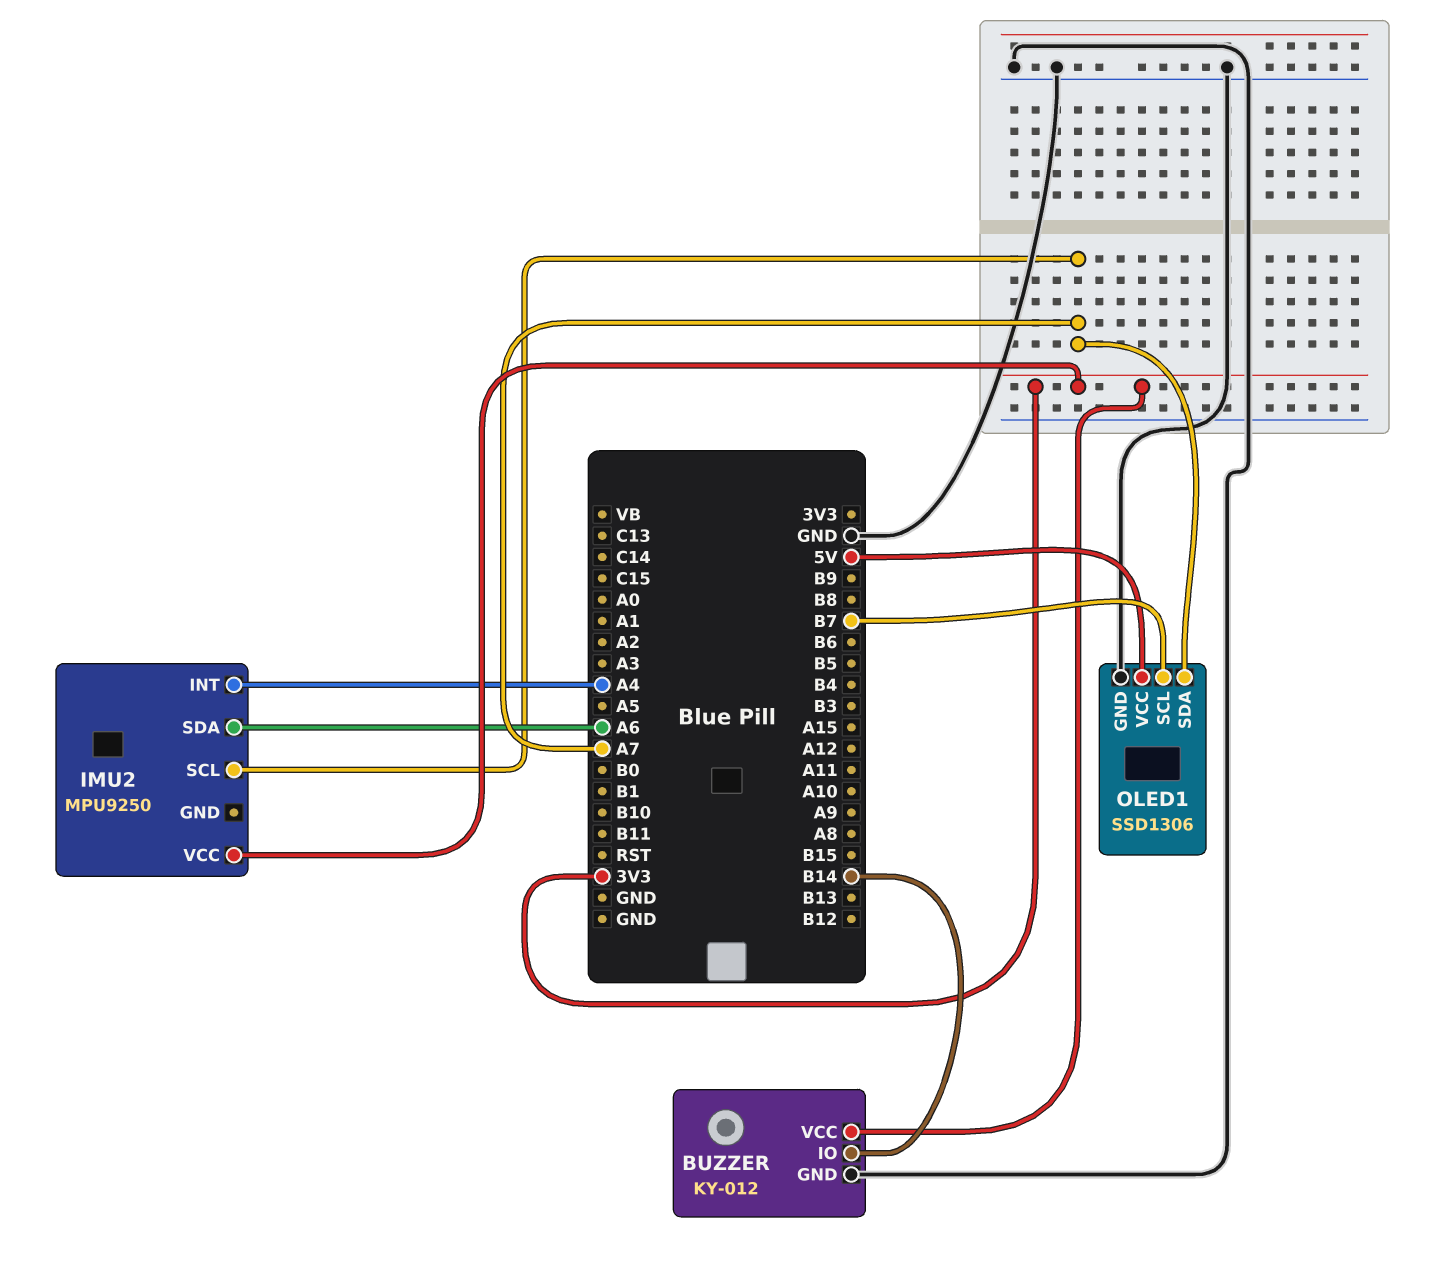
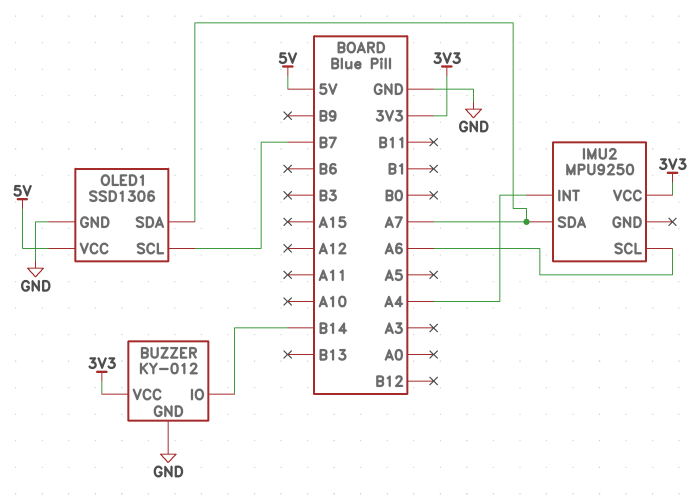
IMU2 pin SCL: A7 -> A6
IMU2 pin SDA: A6 -> A7

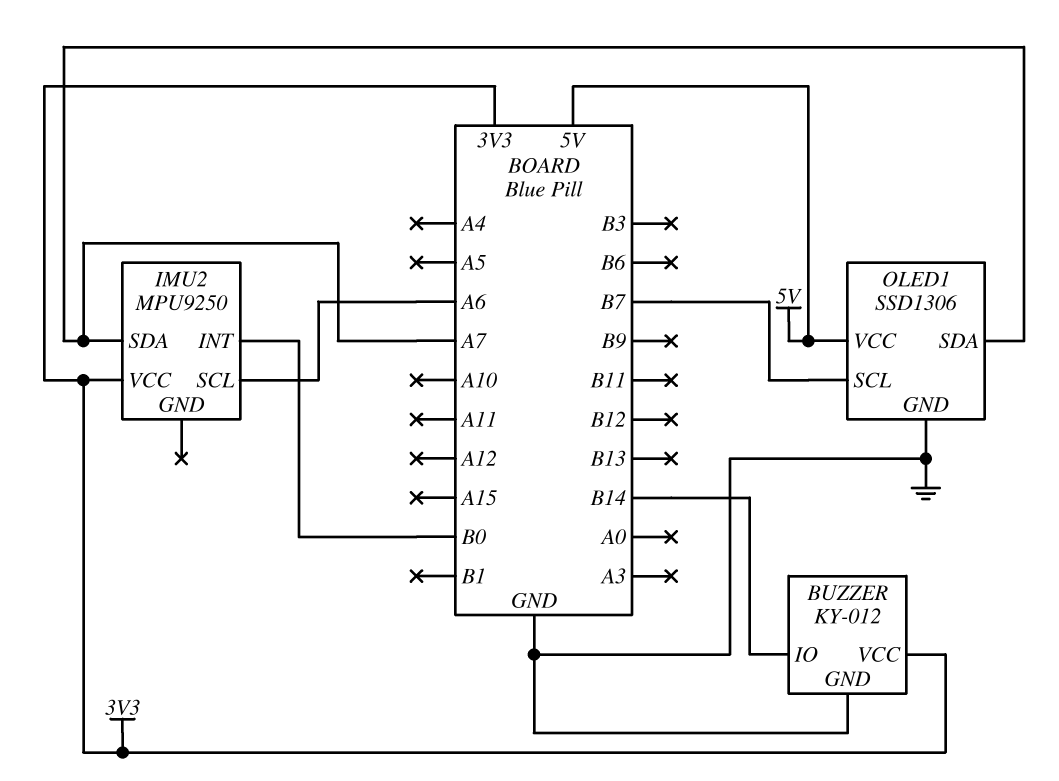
IMU2 pin INT: A4 -> B0

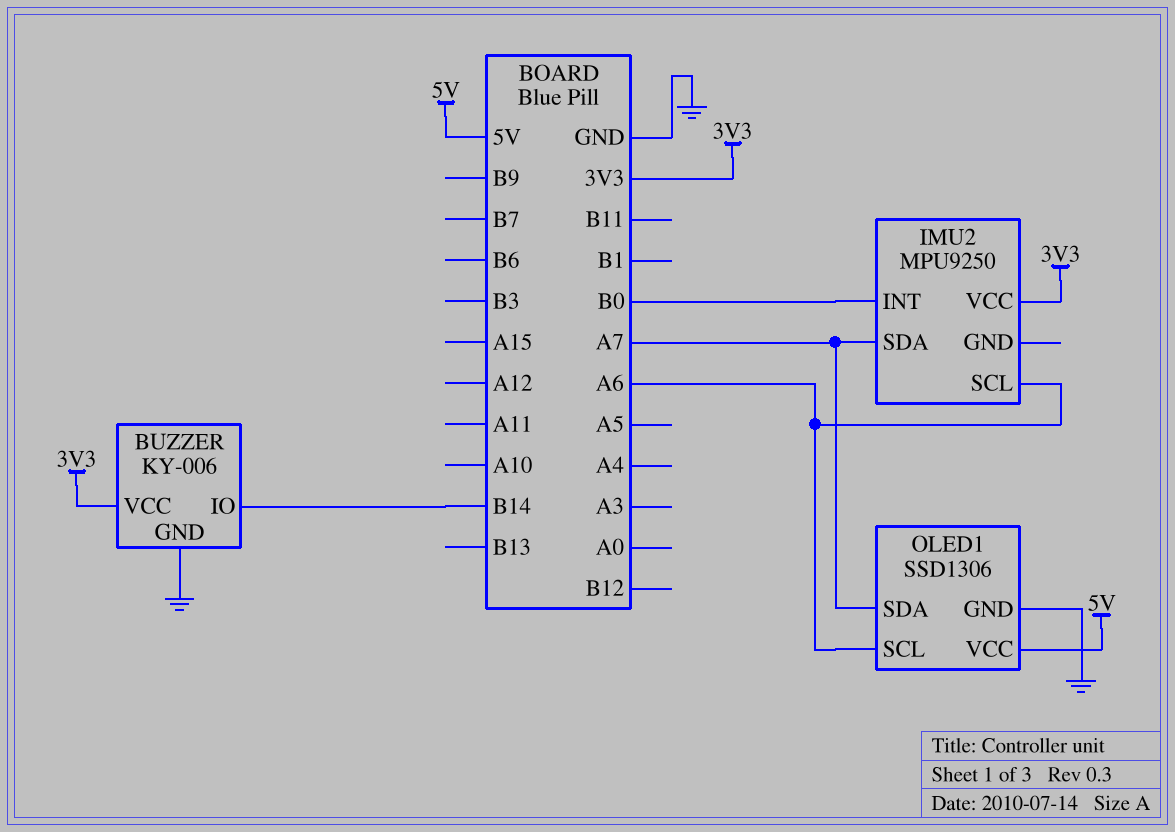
BUZZER: KY-012 -> KY-006
OLED1 pin SCL: B7 -> A6

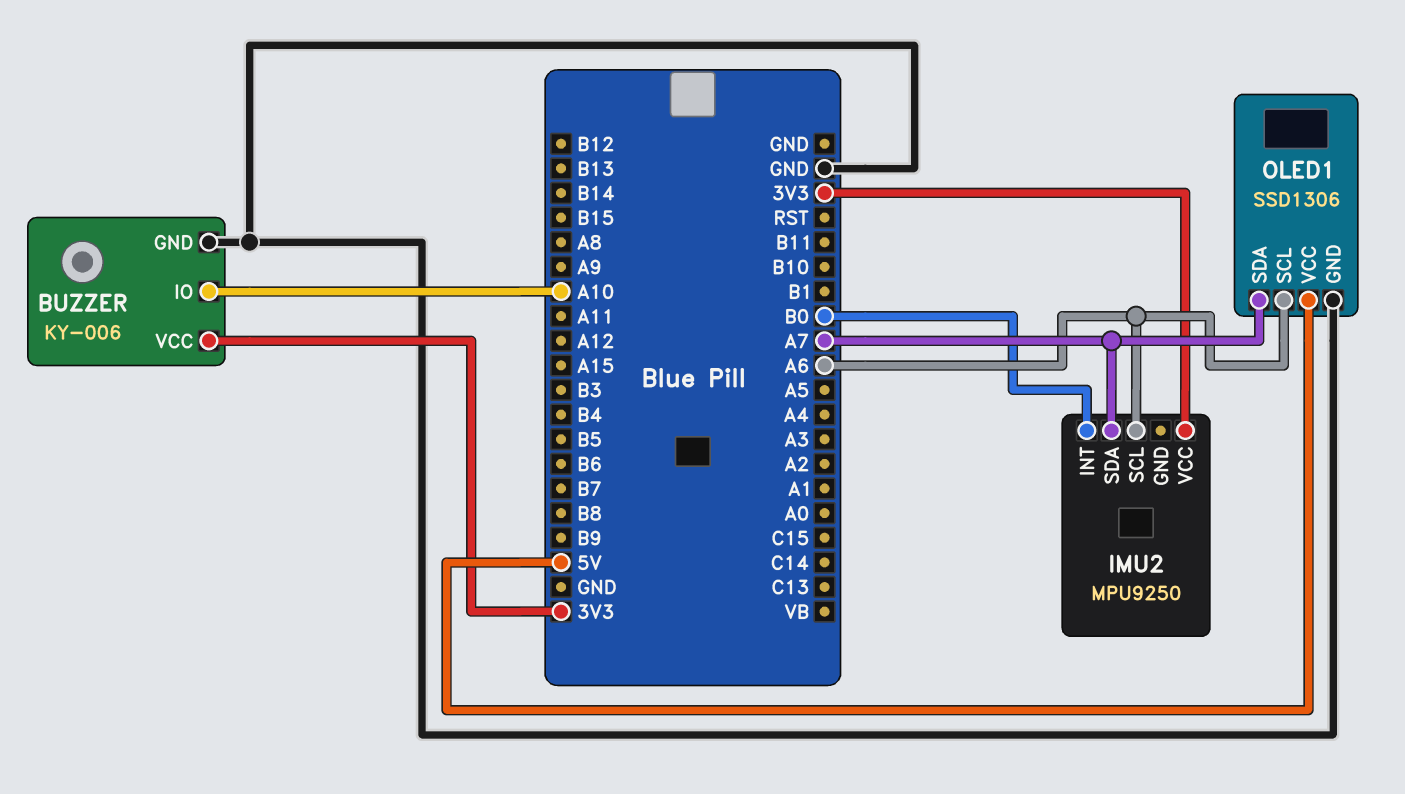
BUZZER pin IO: B14 -> A10

